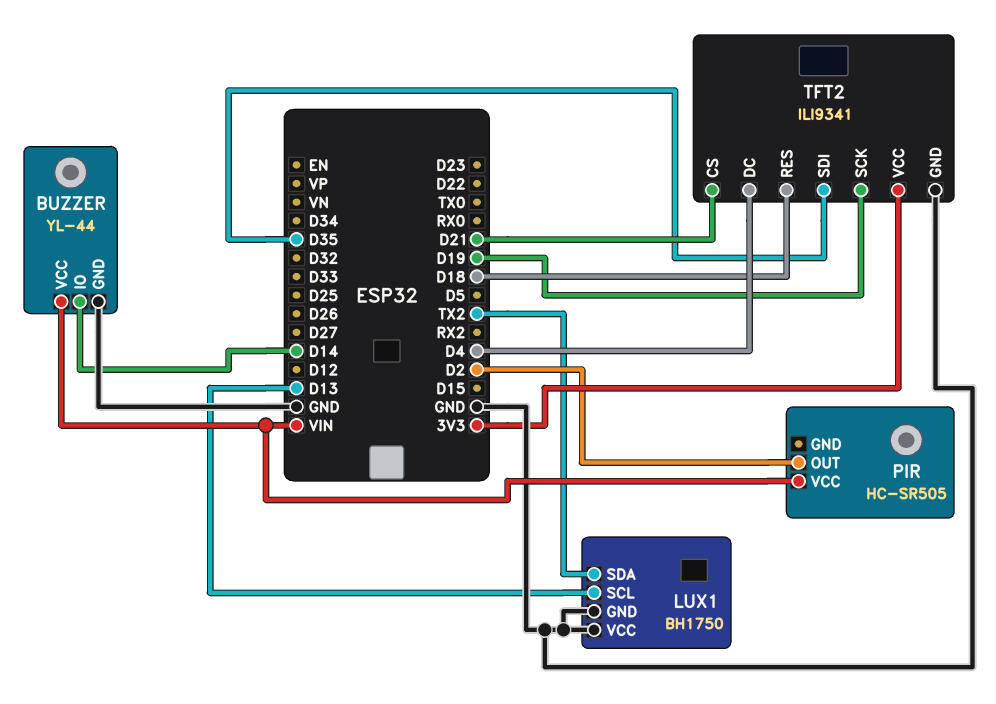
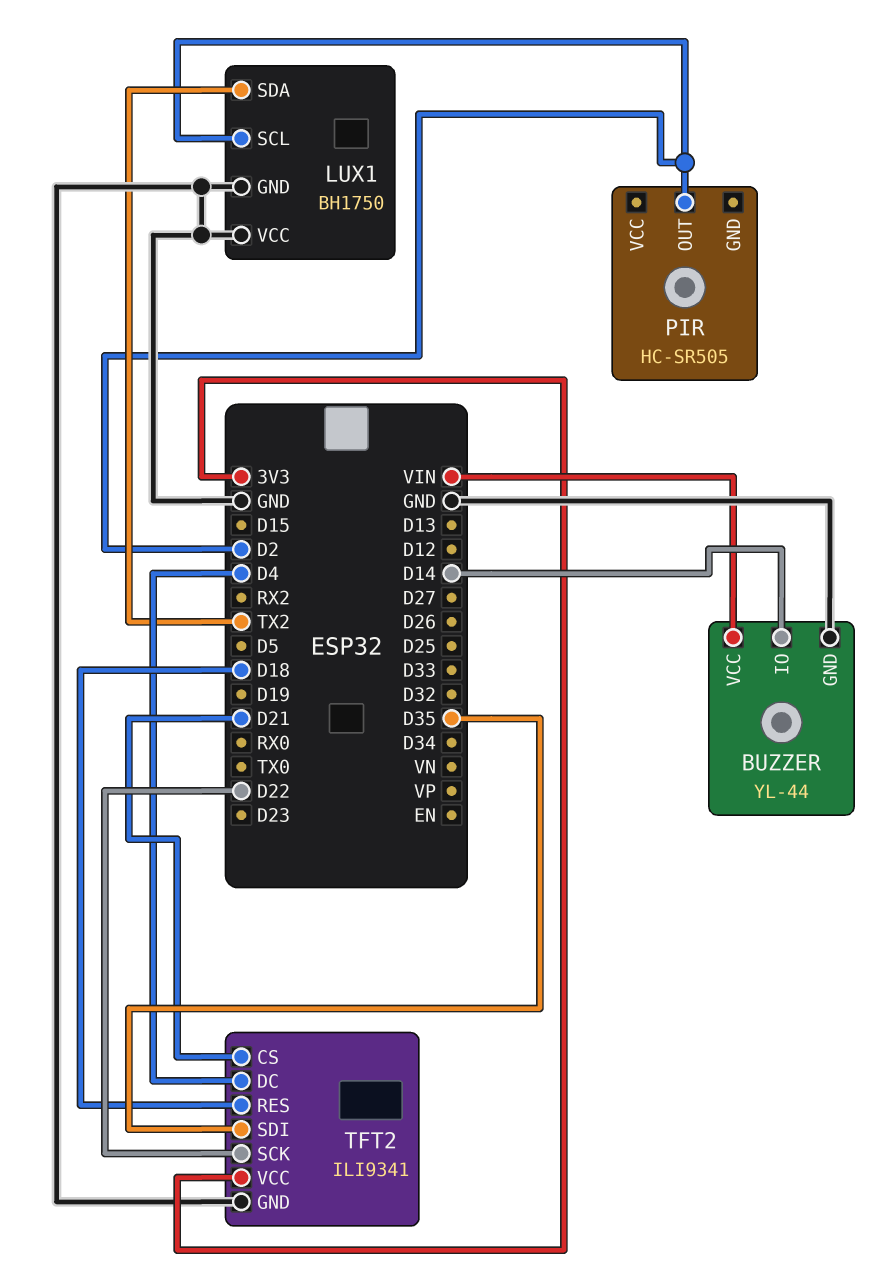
LUX1 pin SCL: D13 -> D2
PIR pin VCC: VIN -> none
TFT2 pin SCK: D19 -> D22

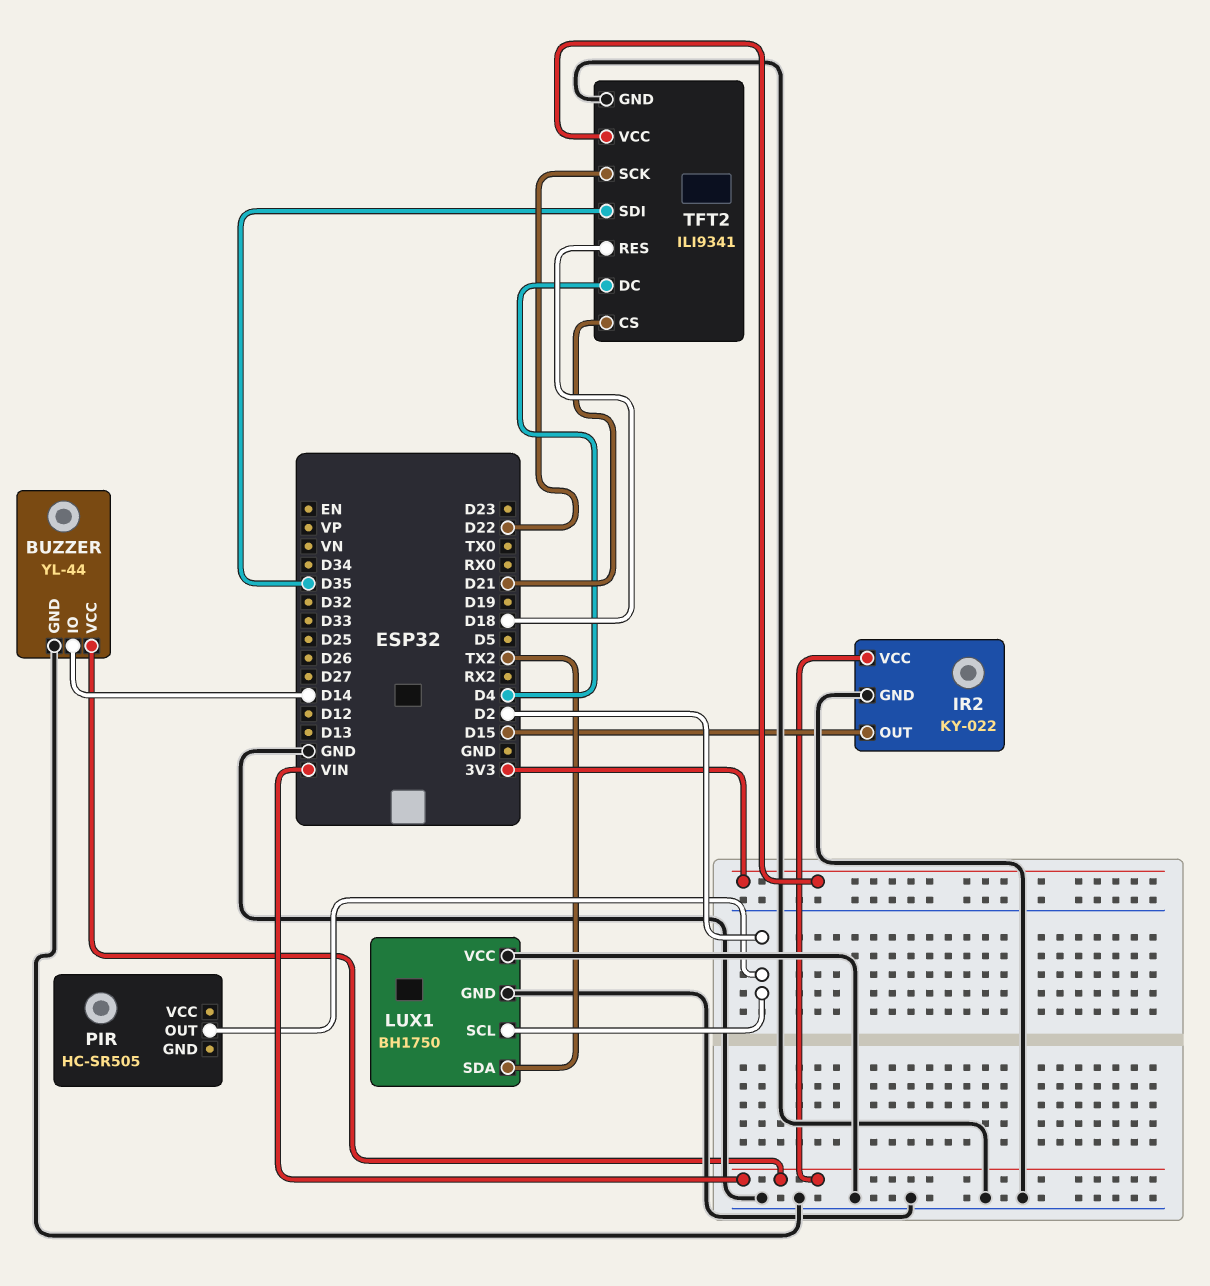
IR2: none -> KY-022
IR2 pin GND: none -> GND
IR2 pin OUT: none -> D15
IR2 pin VCC: none -> VIN

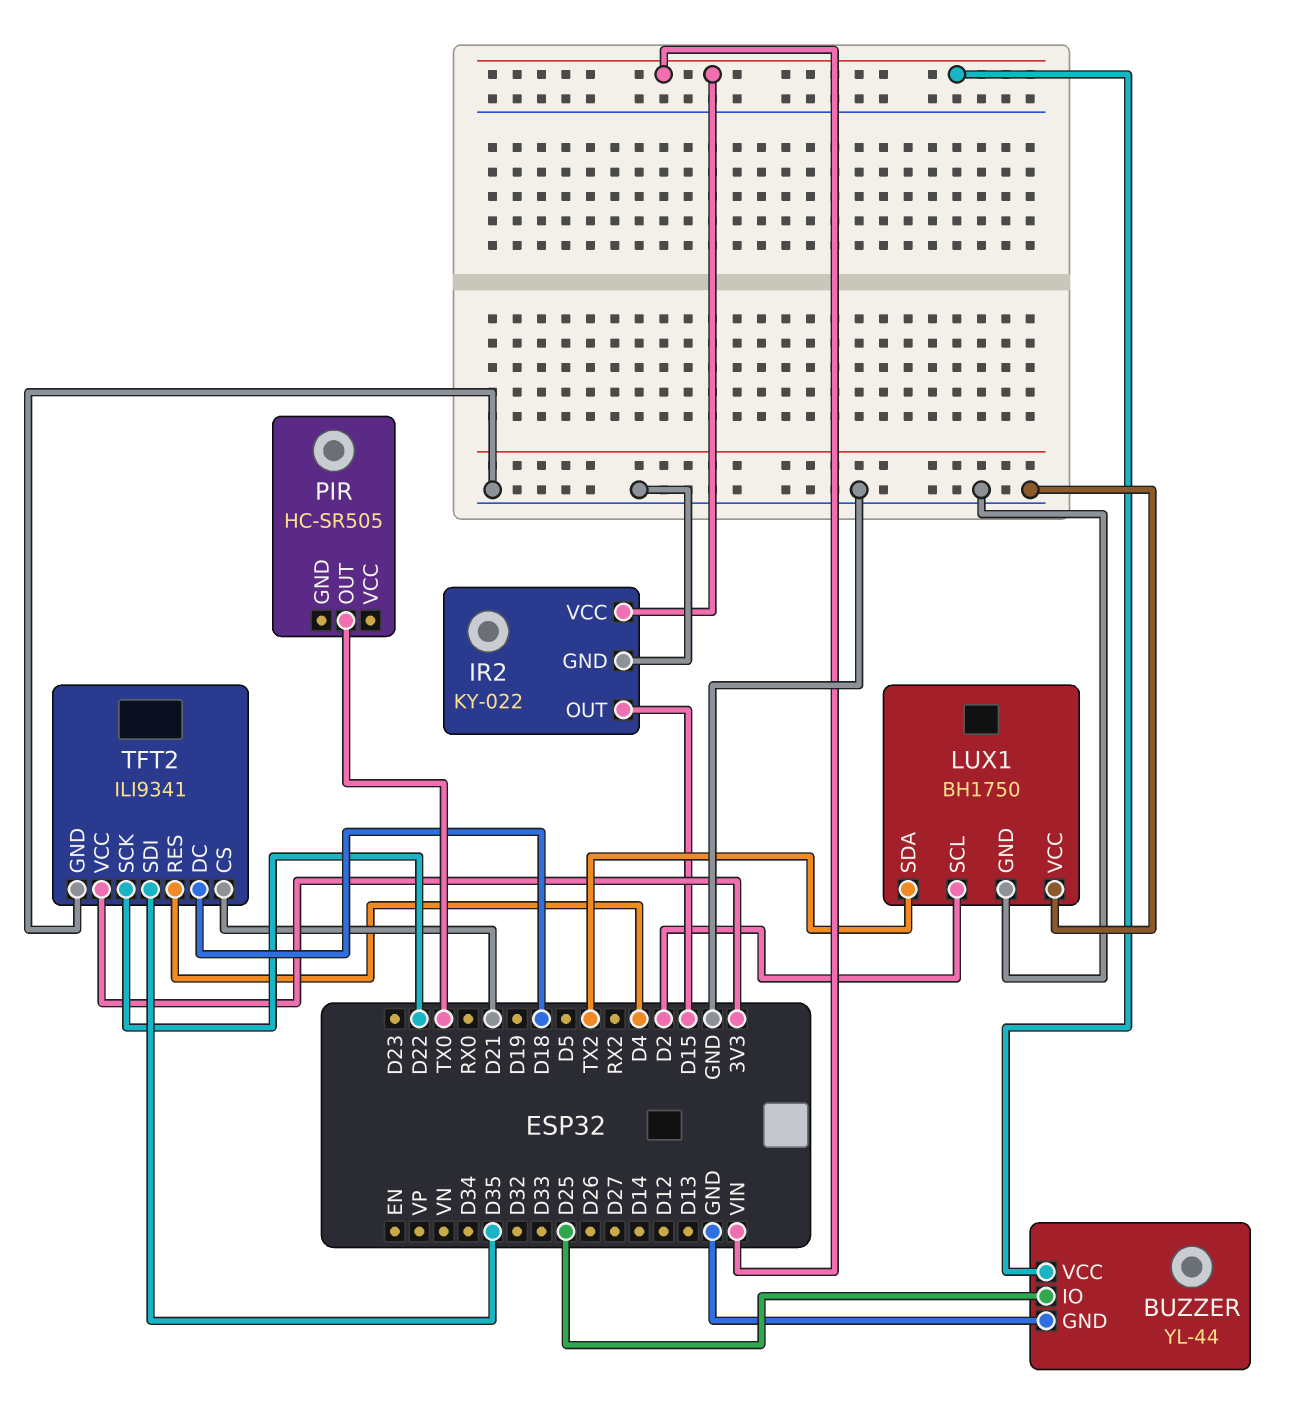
BUZZER pin IO: D14 -> D25
PIR pin OUT: D2 -> TX0
TFT2 pin DC: D4 -> D18
TFT2 pin RES: D18 -> D4

